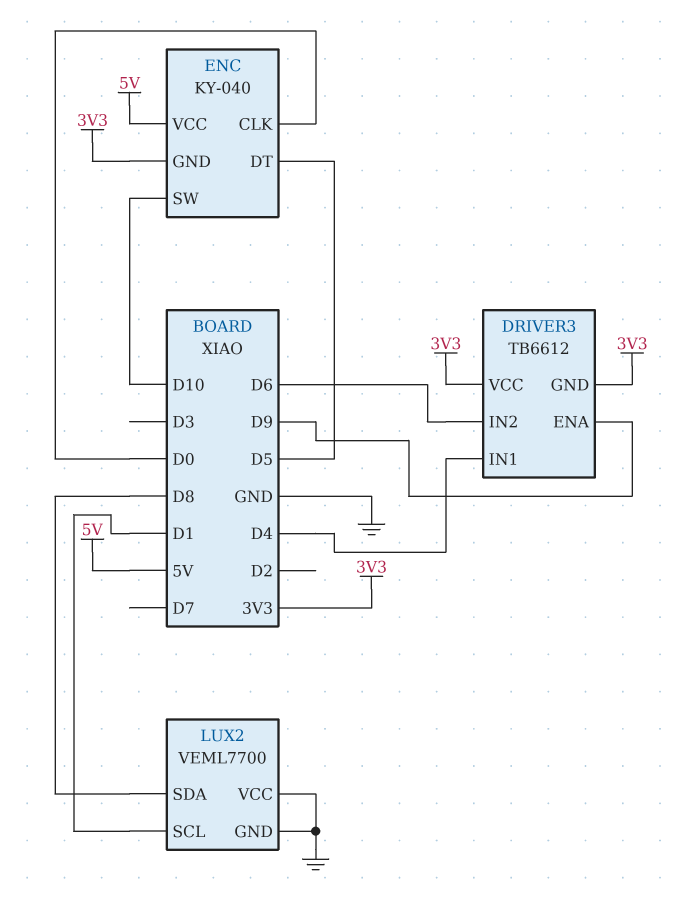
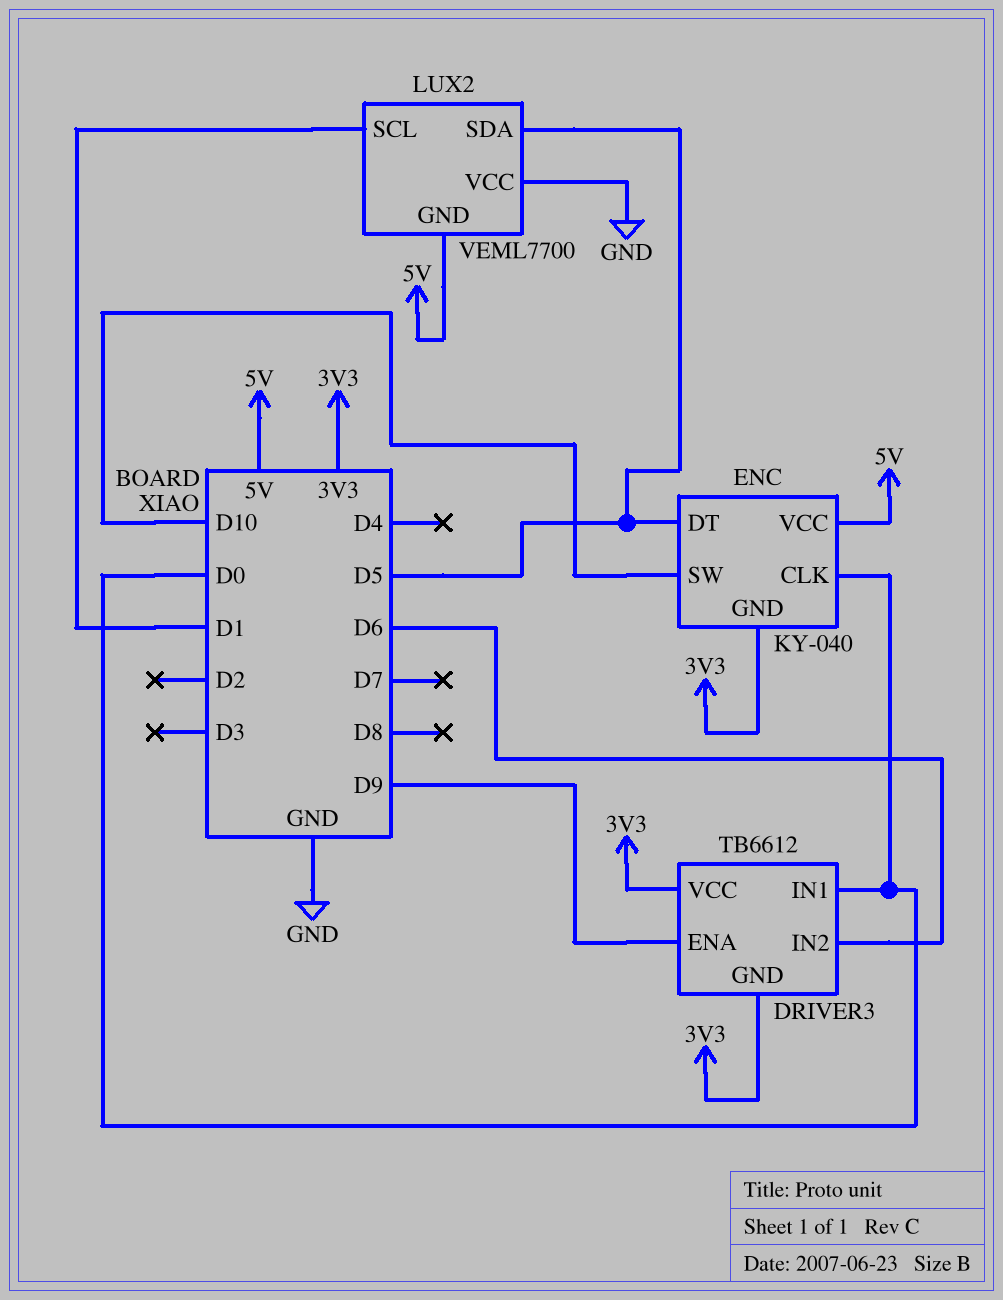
DRIVER3 pin IN1: D4 -> D0
LUX2 pin GND: GND -> 5V
LUX2 pin SDA: D8 -> D5

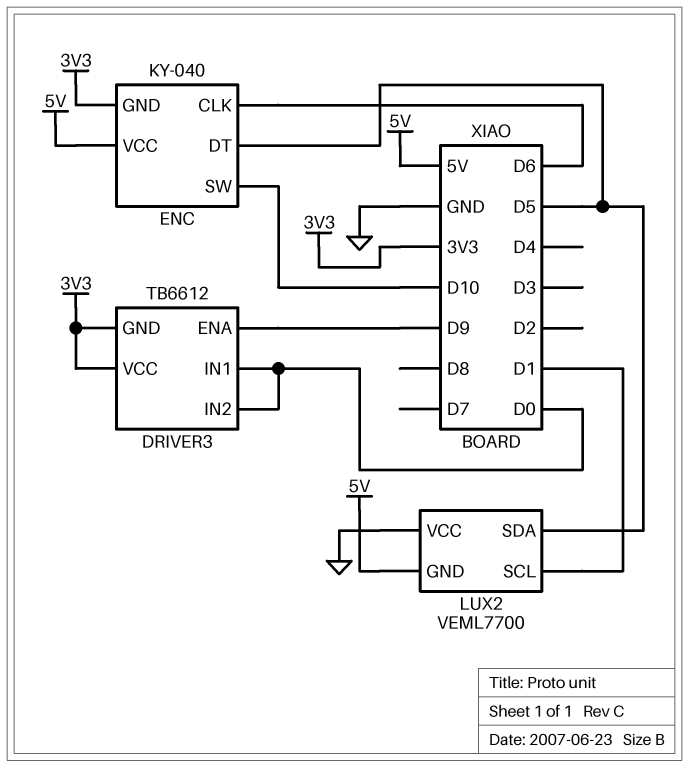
DRIVER3 pin IN2: D6 -> D0
ENC pin CLK: D0 -> D6

